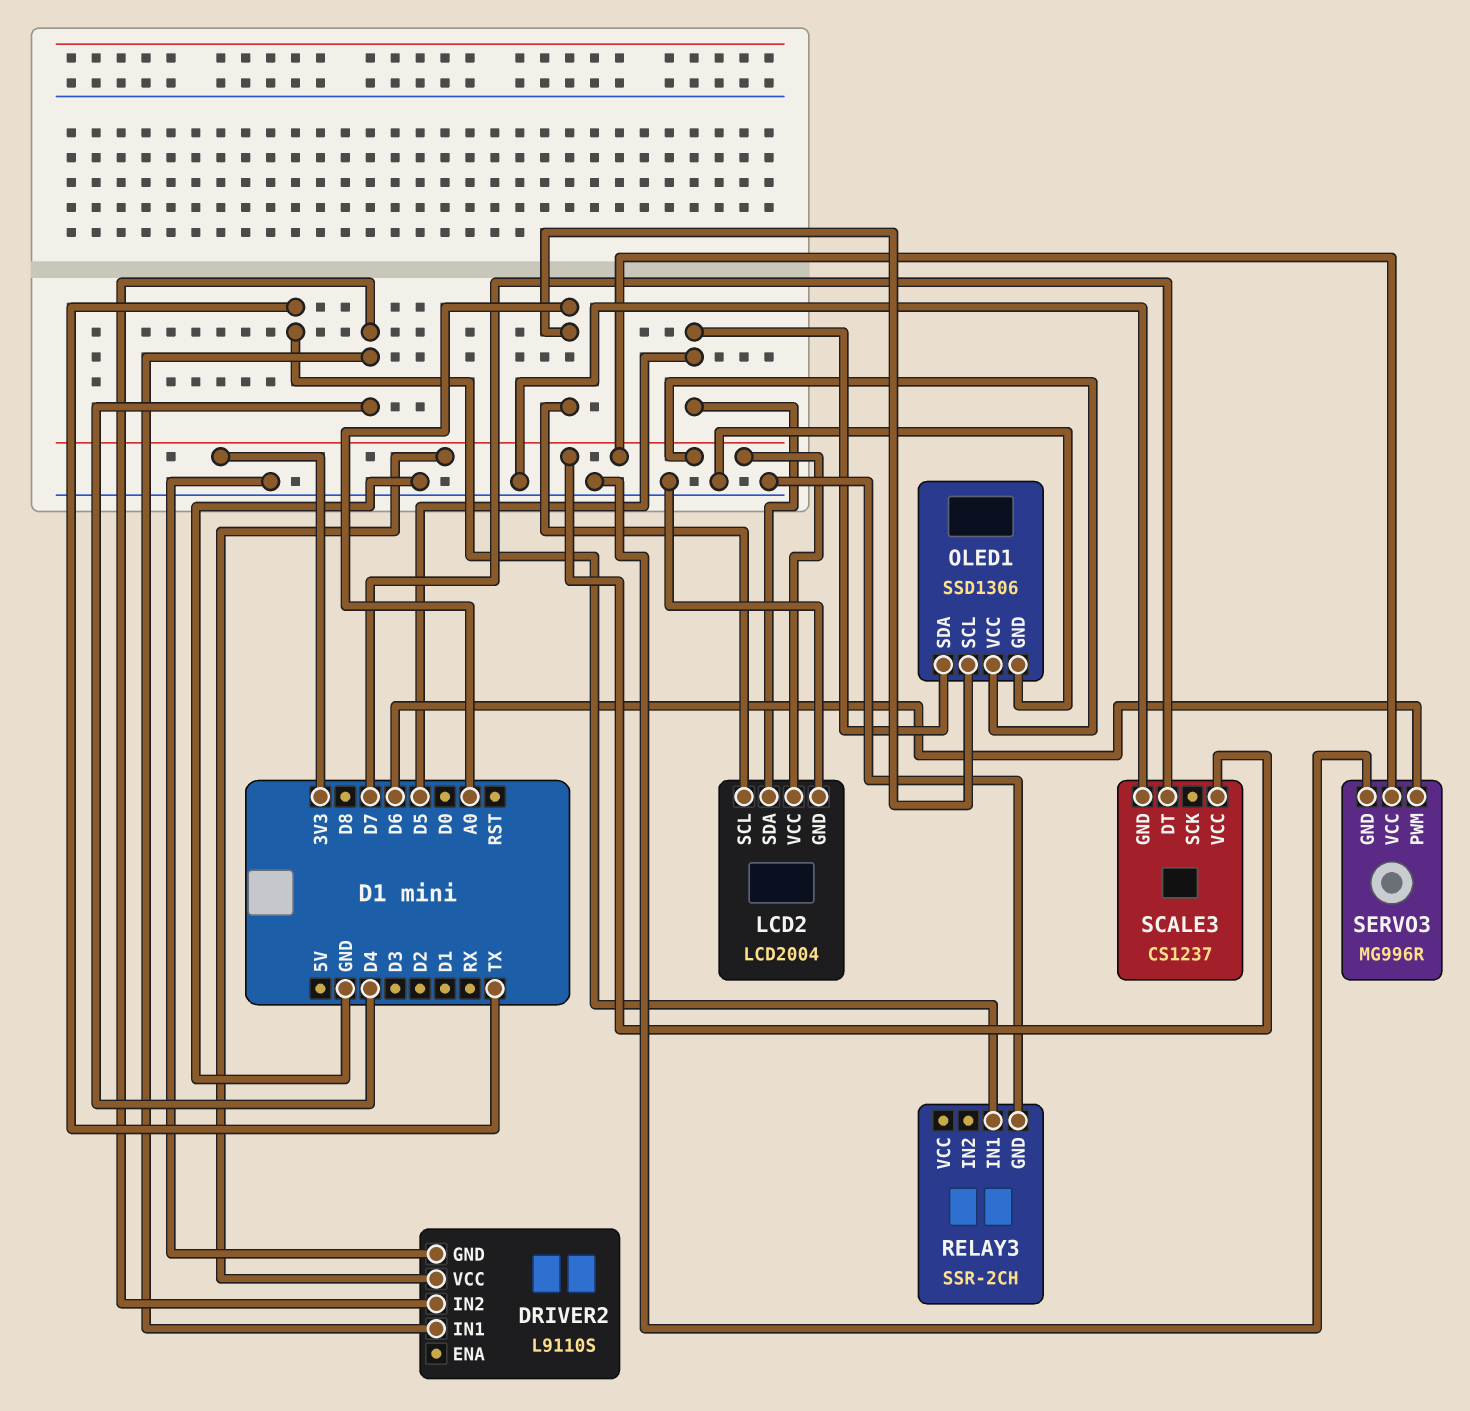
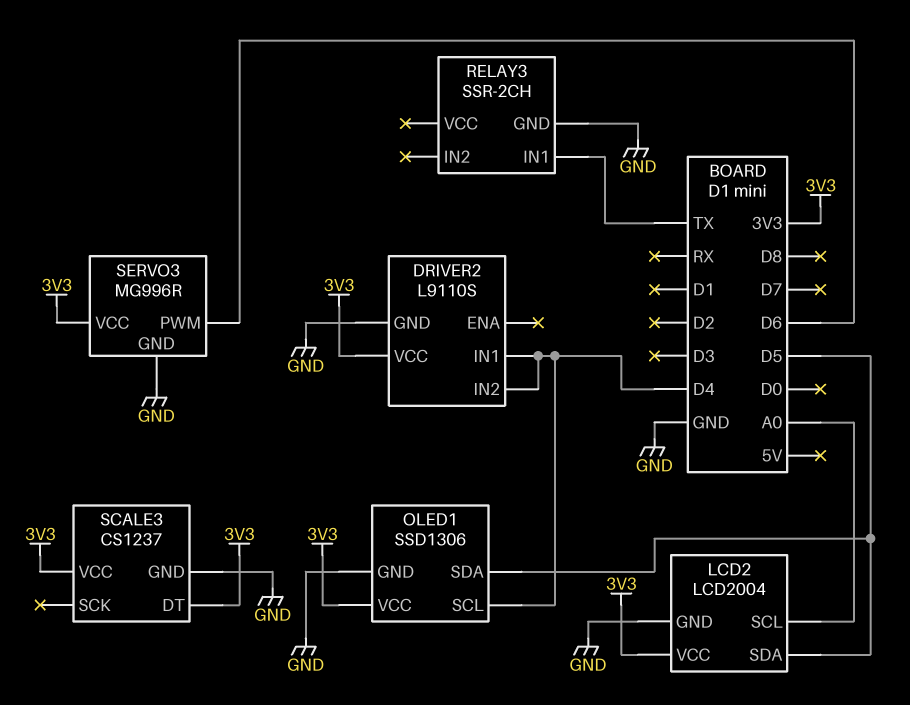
OLED1 pin SCL: A0 -> D4
SCALE3 pin DT: D7 -> 3V3

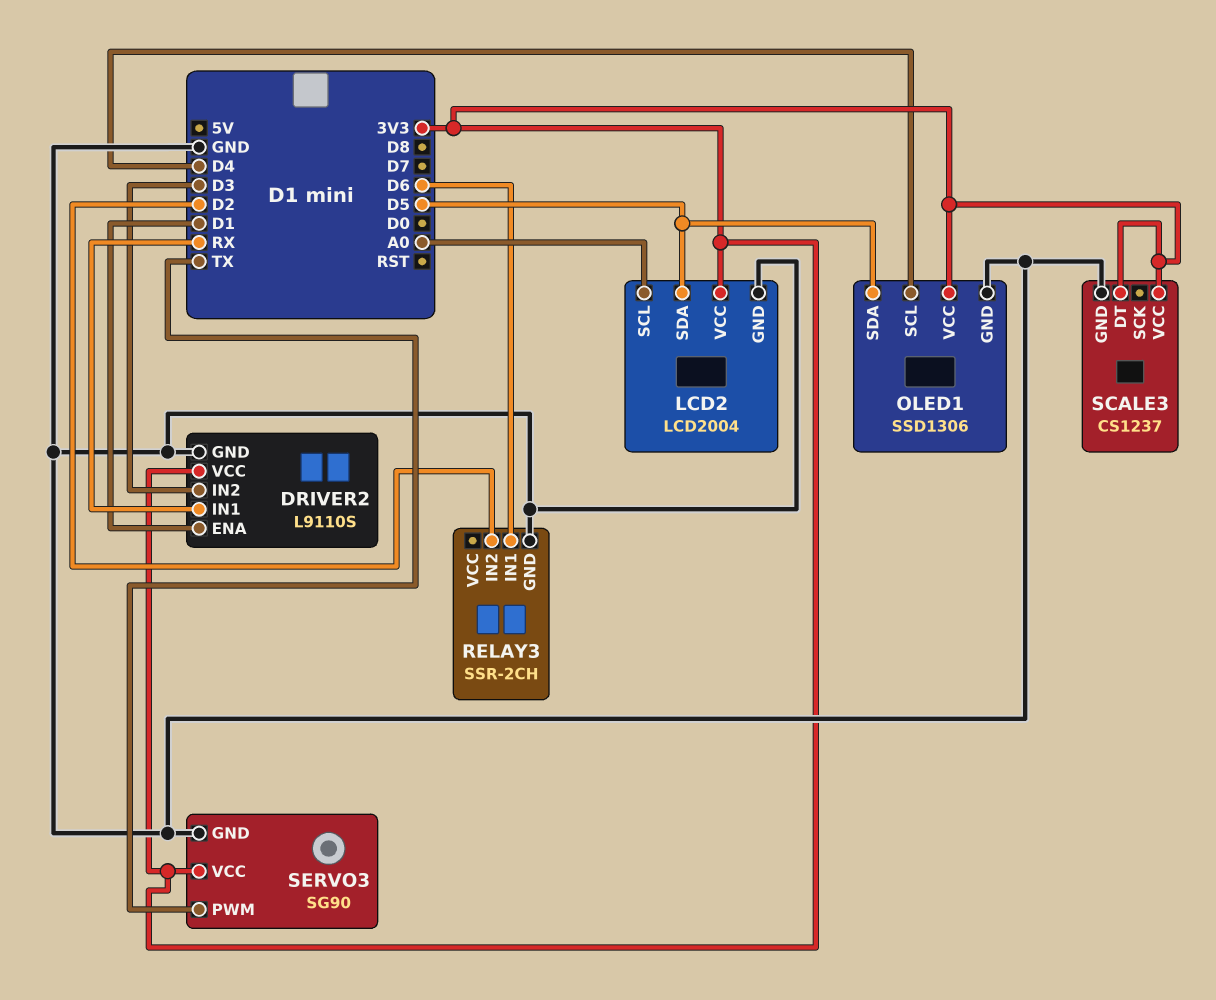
DRIVER2 pin ENA: none -> D1
DRIVER2 pin IN1: D4 -> RX
DRIVER2 pin IN2: D4 -> D3
RELAY3 pin IN1: TX -> D6
RELAY3 pin IN2: none -> D2
SERVO3: MG996R -> SG90
SERVO3 pin PWM: D6 -> TX

